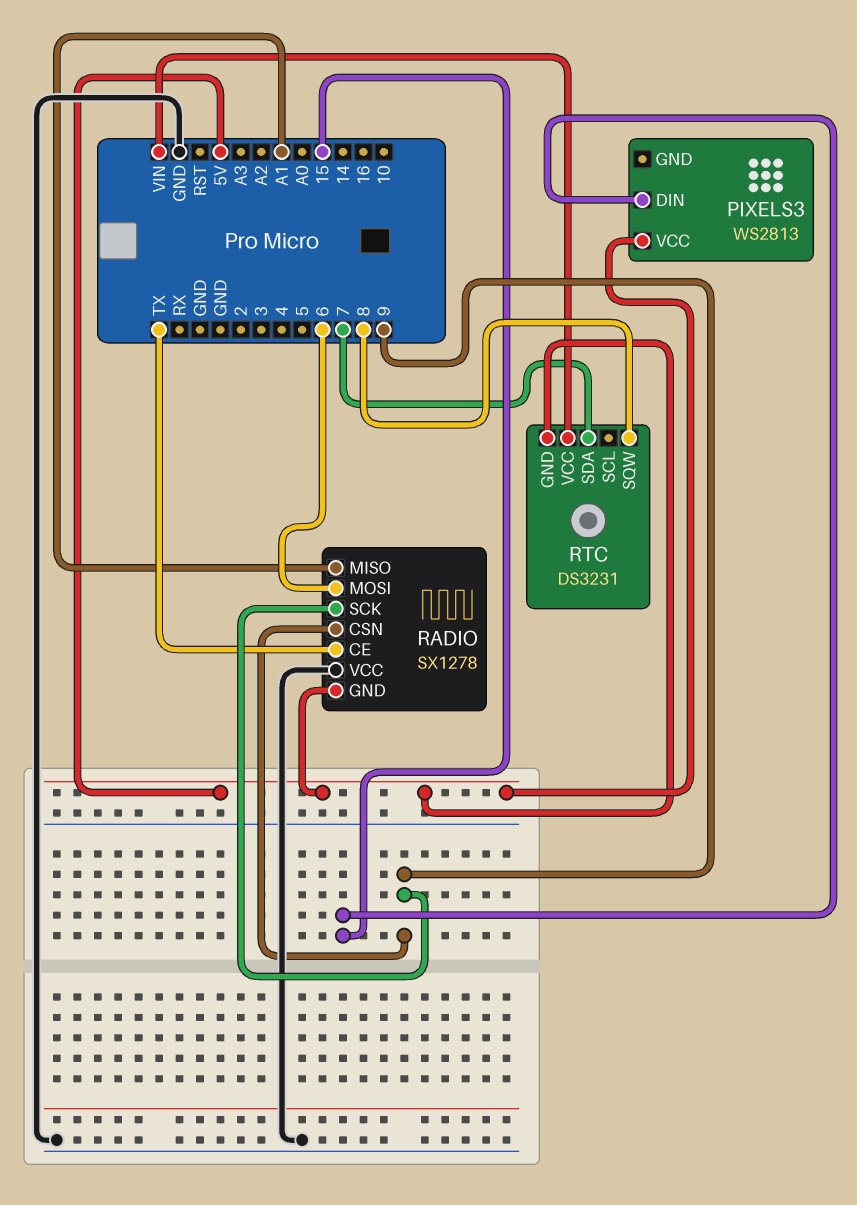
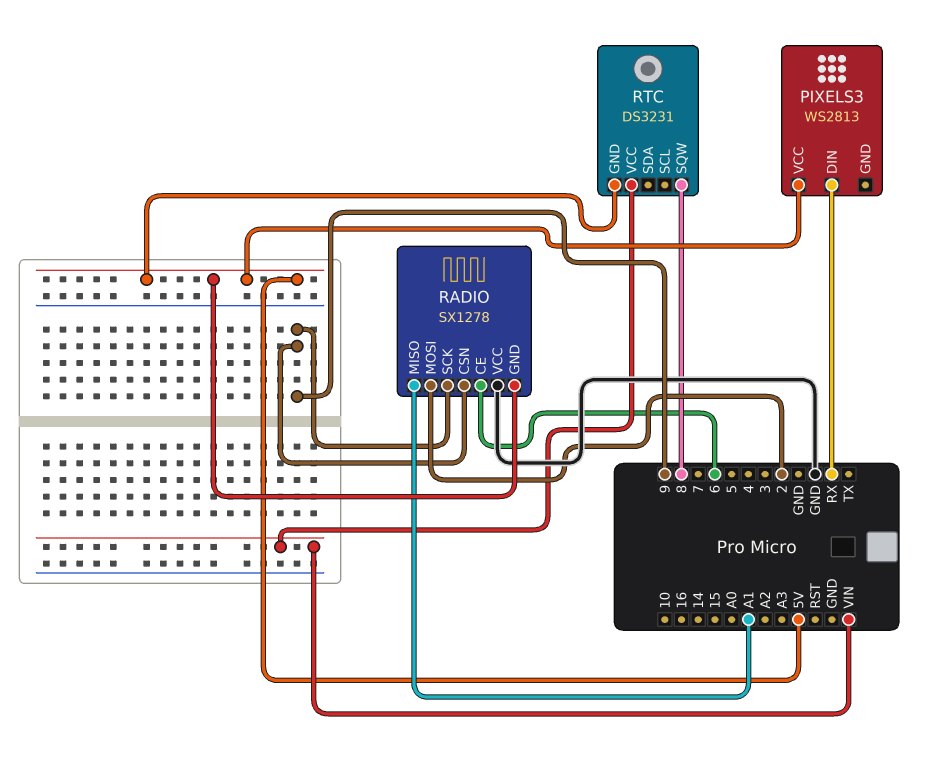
PIXELS3 pin DIN: 15 -> RX
RADIO pin CE: TX -> 6
RADIO pin MOSI: 6 -> 2
RTC pin SDA: 7 -> none

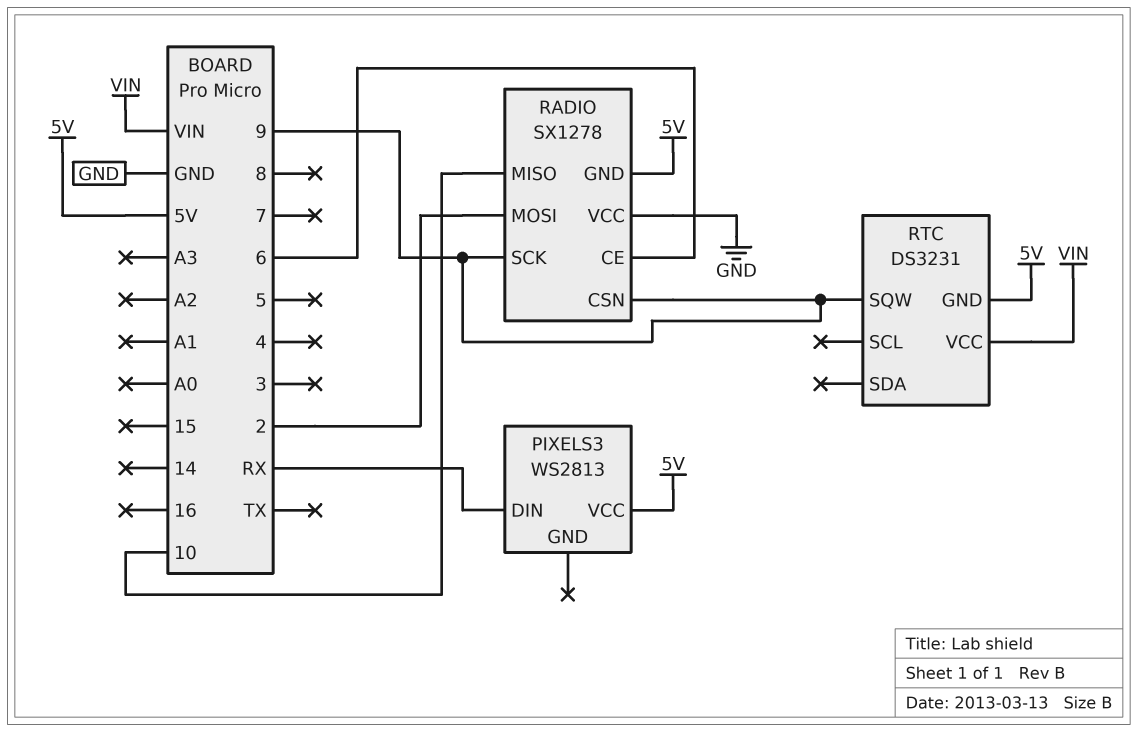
RADIO pin MISO: A1 -> 10
RTC pin SQW: 8 -> 9

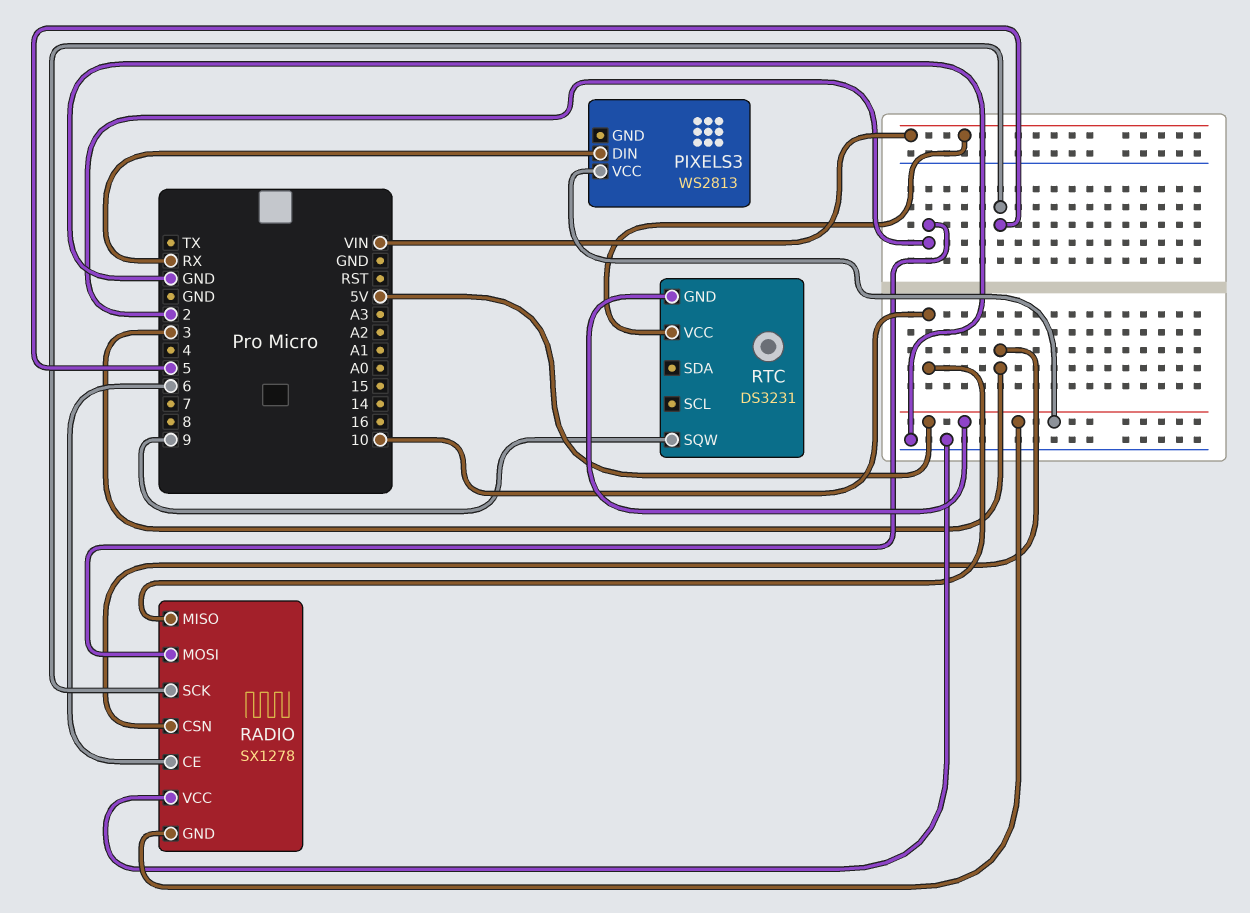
RADIO pin CSN: 9 -> 3
RADIO pin SCK: 9 -> 5

